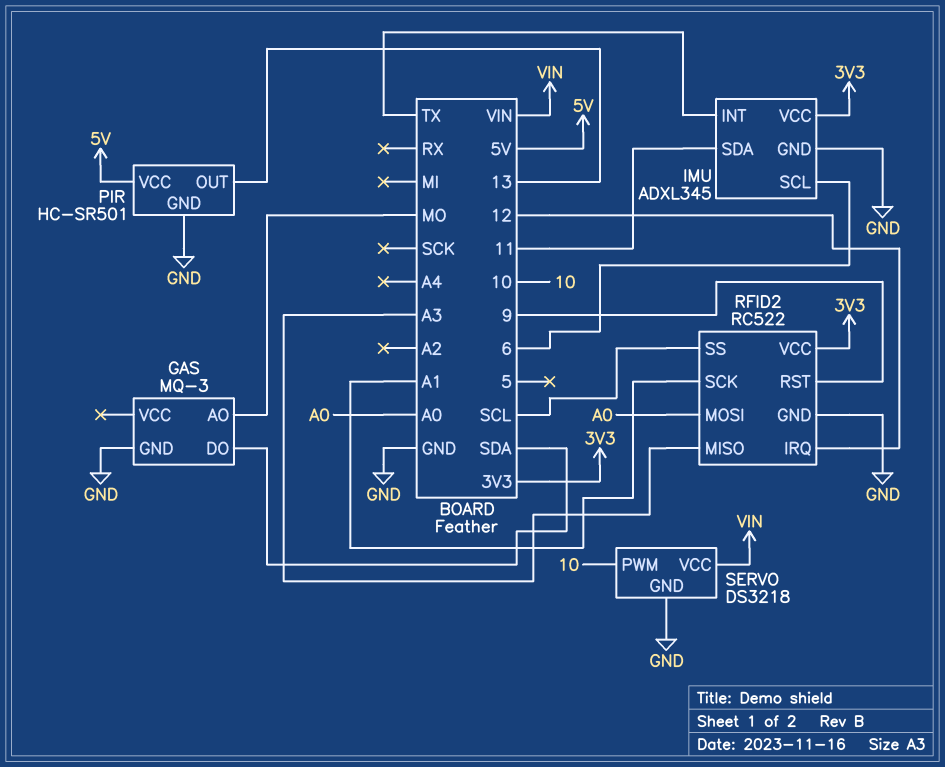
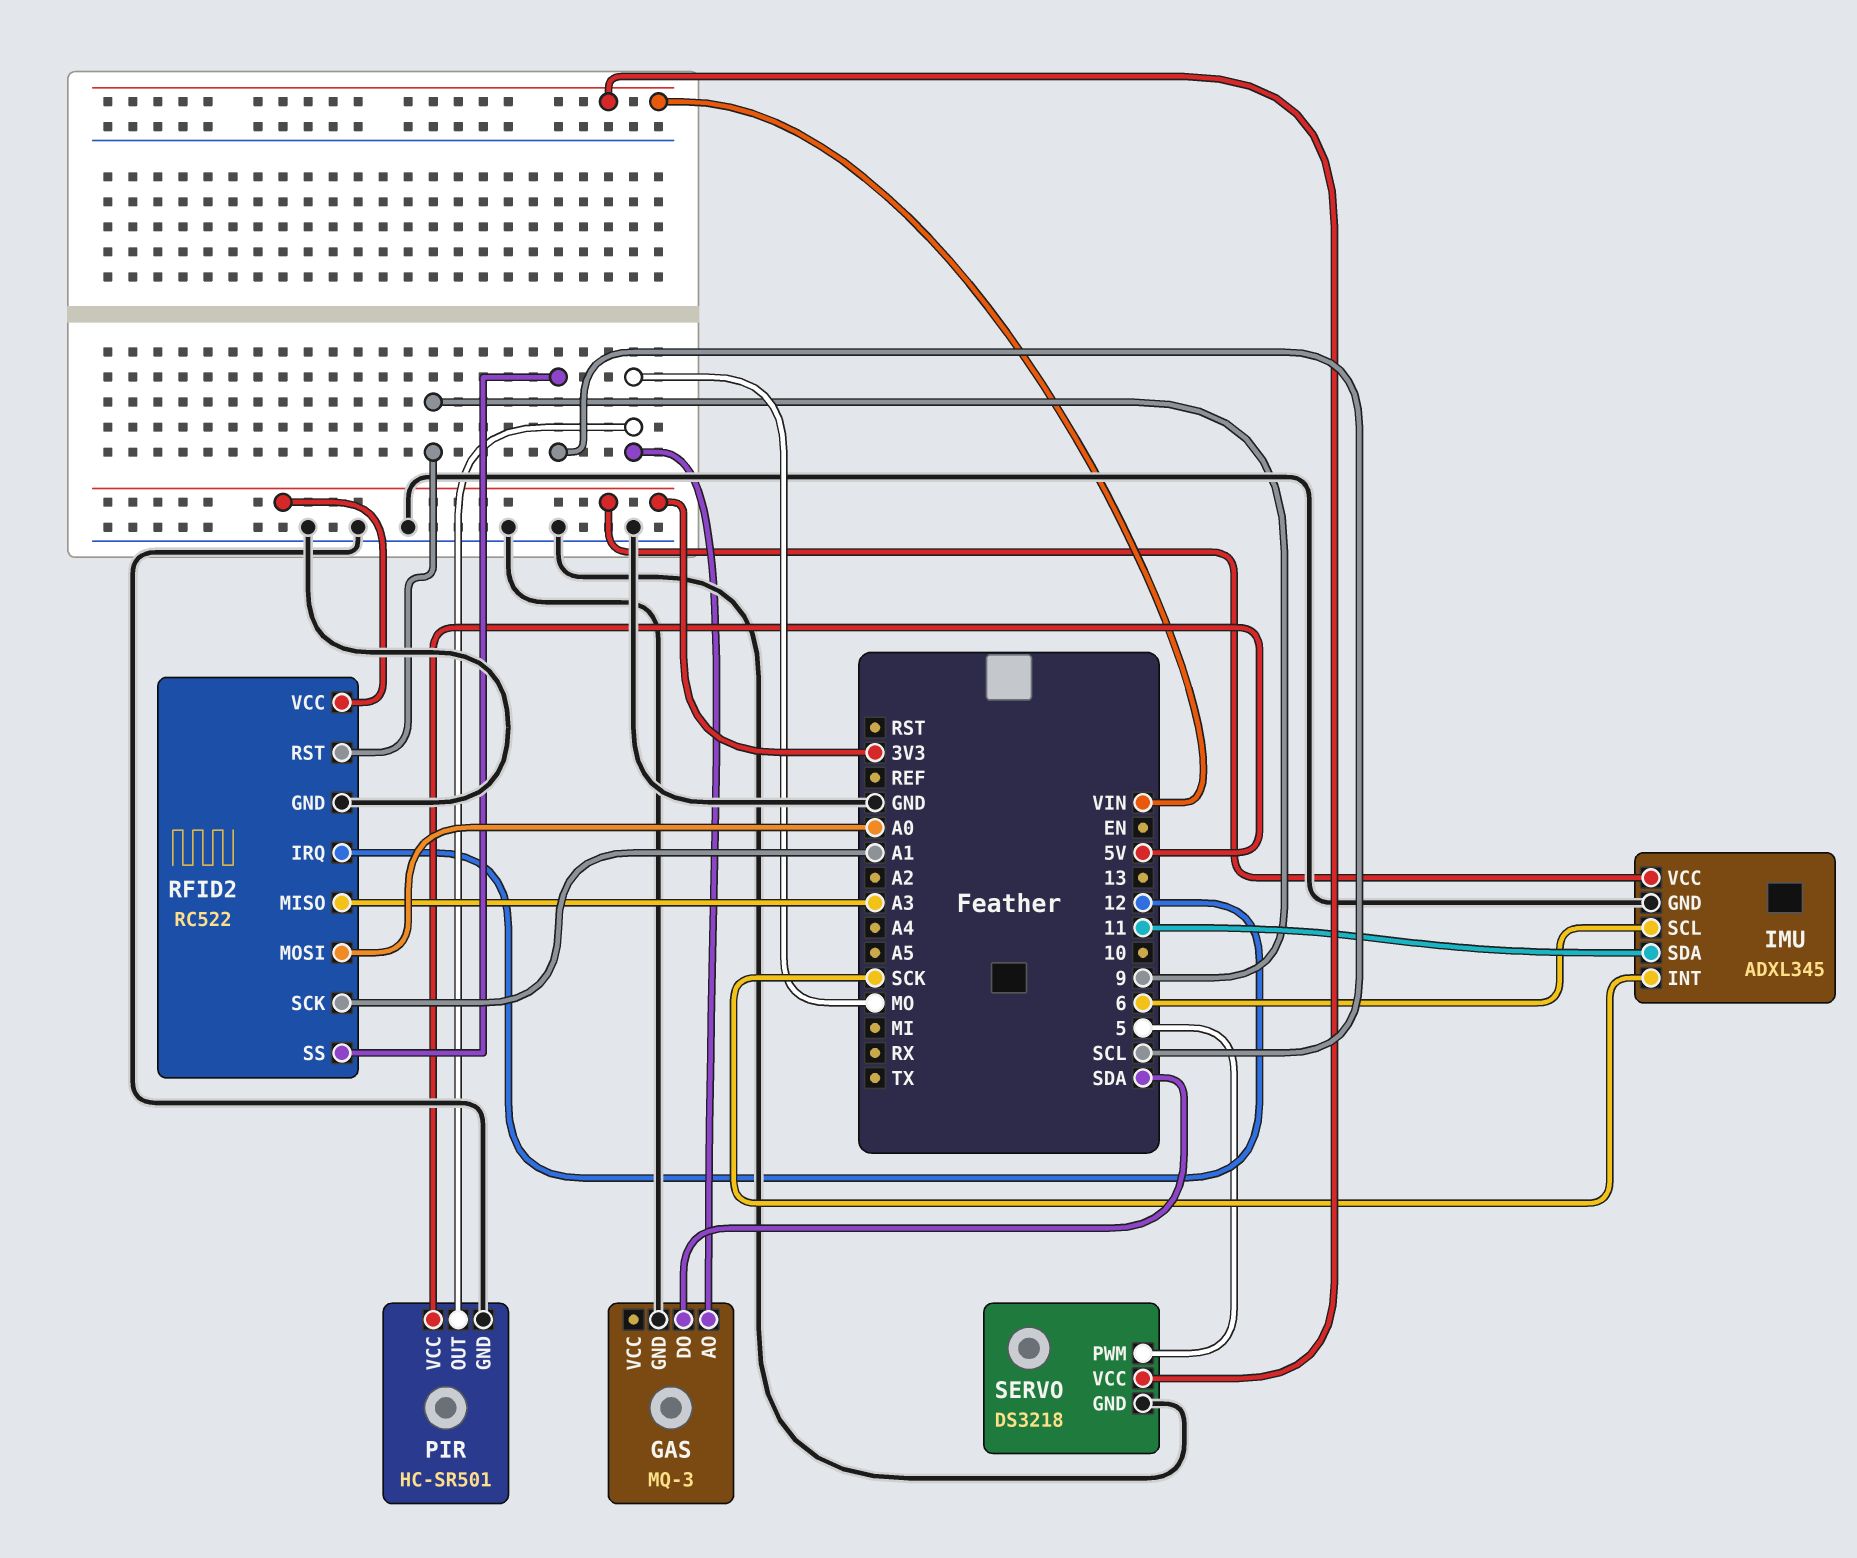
IMU pin INT: TX -> SCK
PIR pin OUT: 13 -> MO
SERVO pin PWM: 10 -> 5

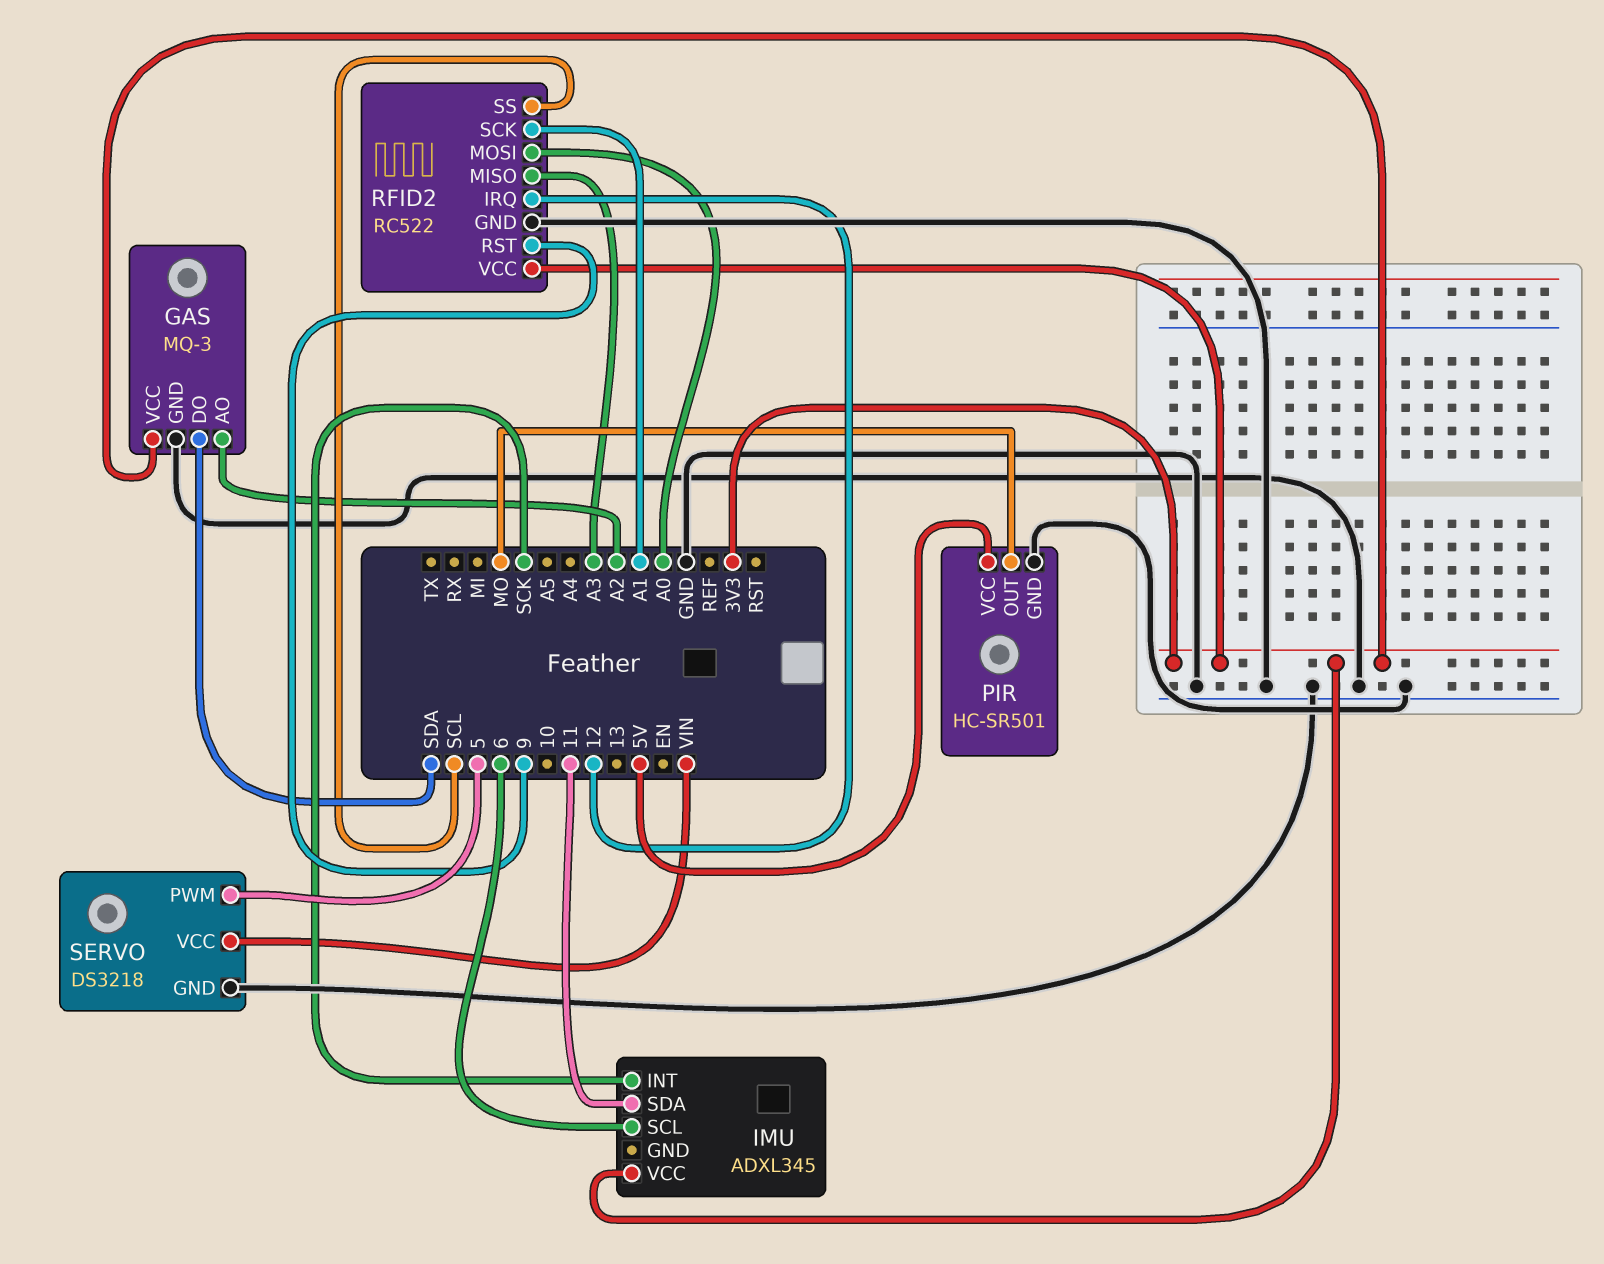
GAS pin AO: MO -> A2
GAS pin VCC: none -> 3V3
IMU pin GND: GND -> none

